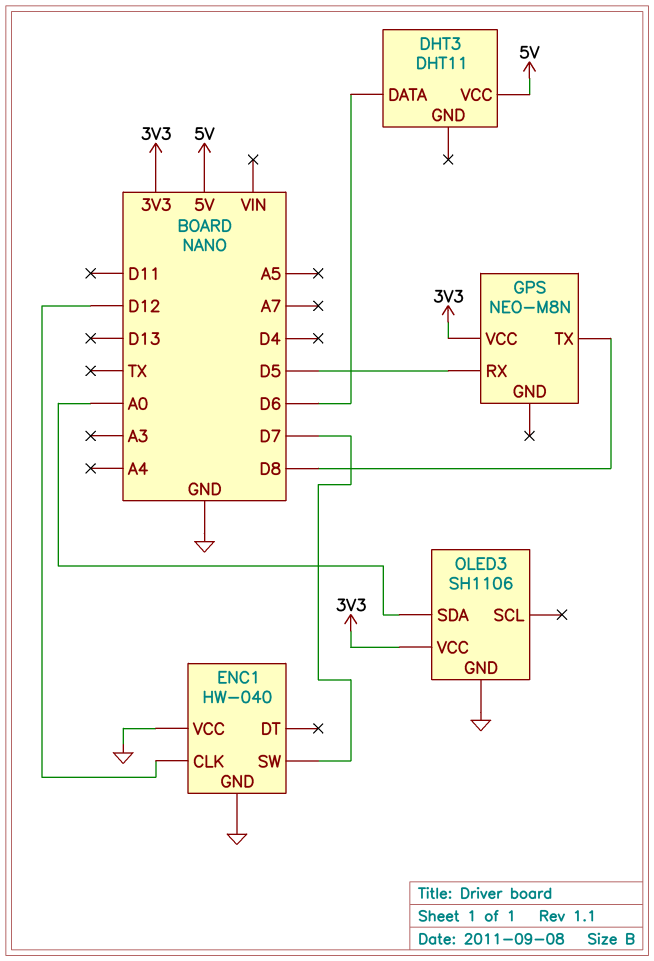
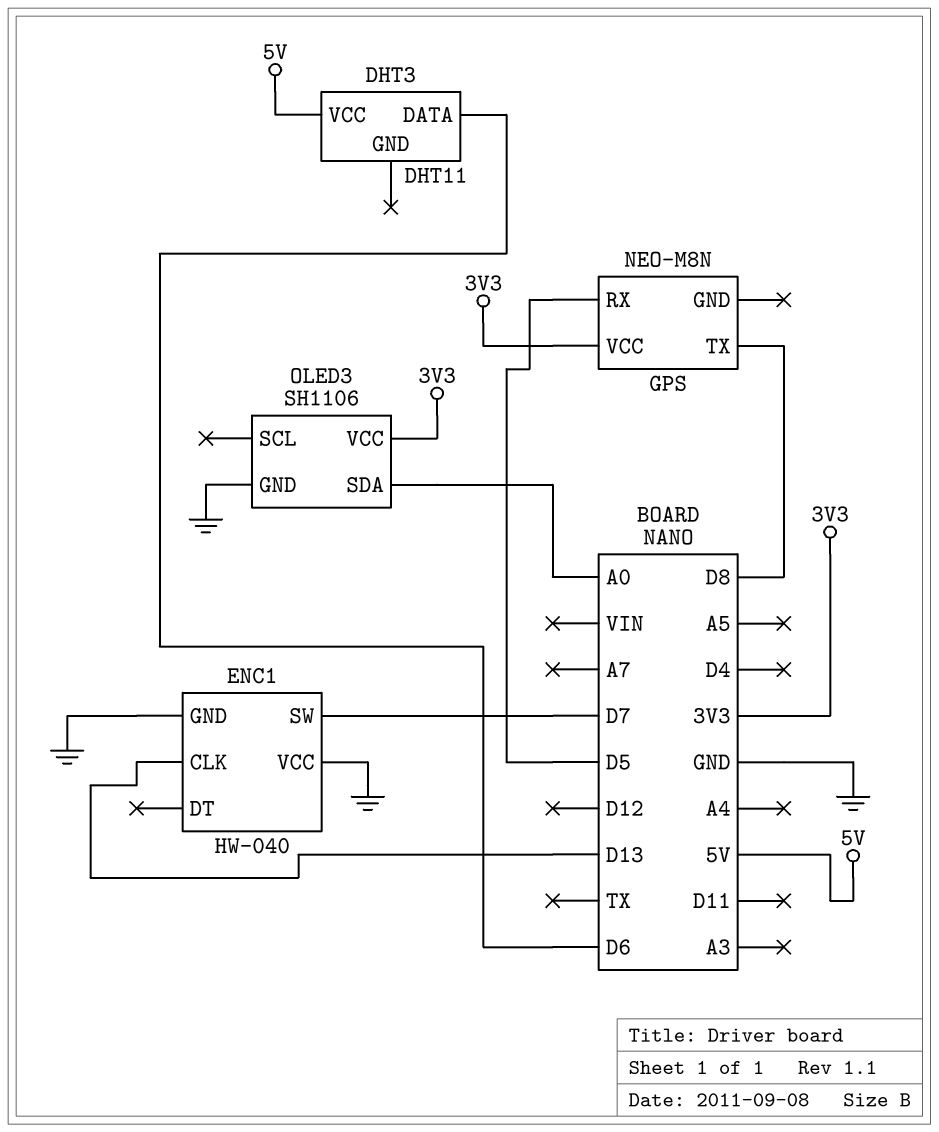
ENC1 pin CLK: D12 -> D13

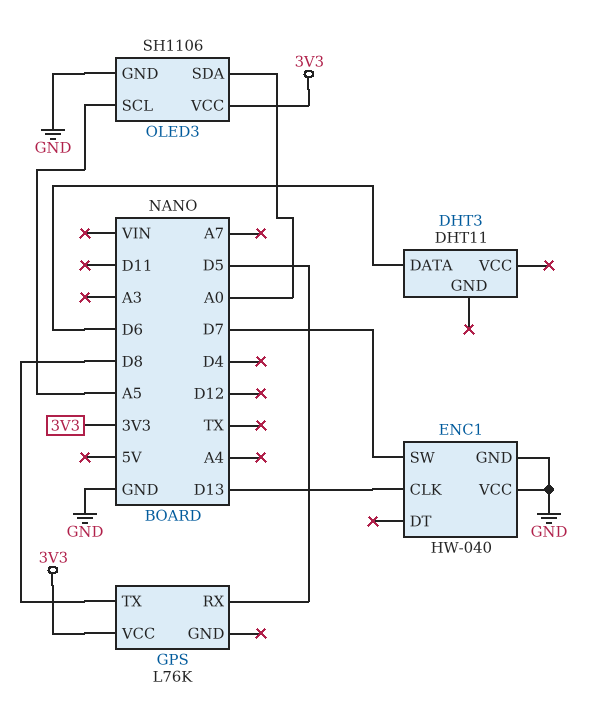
DHT3 pin VCC: 5V -> none
GPS: NEO-M8N -> L76K
OLED3 pin SCL: none -> A5

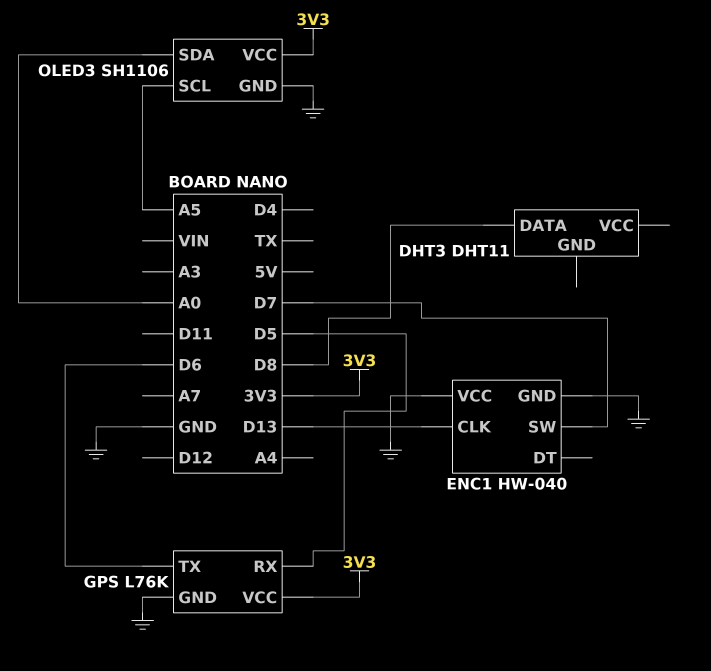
DHT3 pin DATA: D6 -> D8
GPS pin GND: none -> GND
GPS pin TX: D8 -> D6

